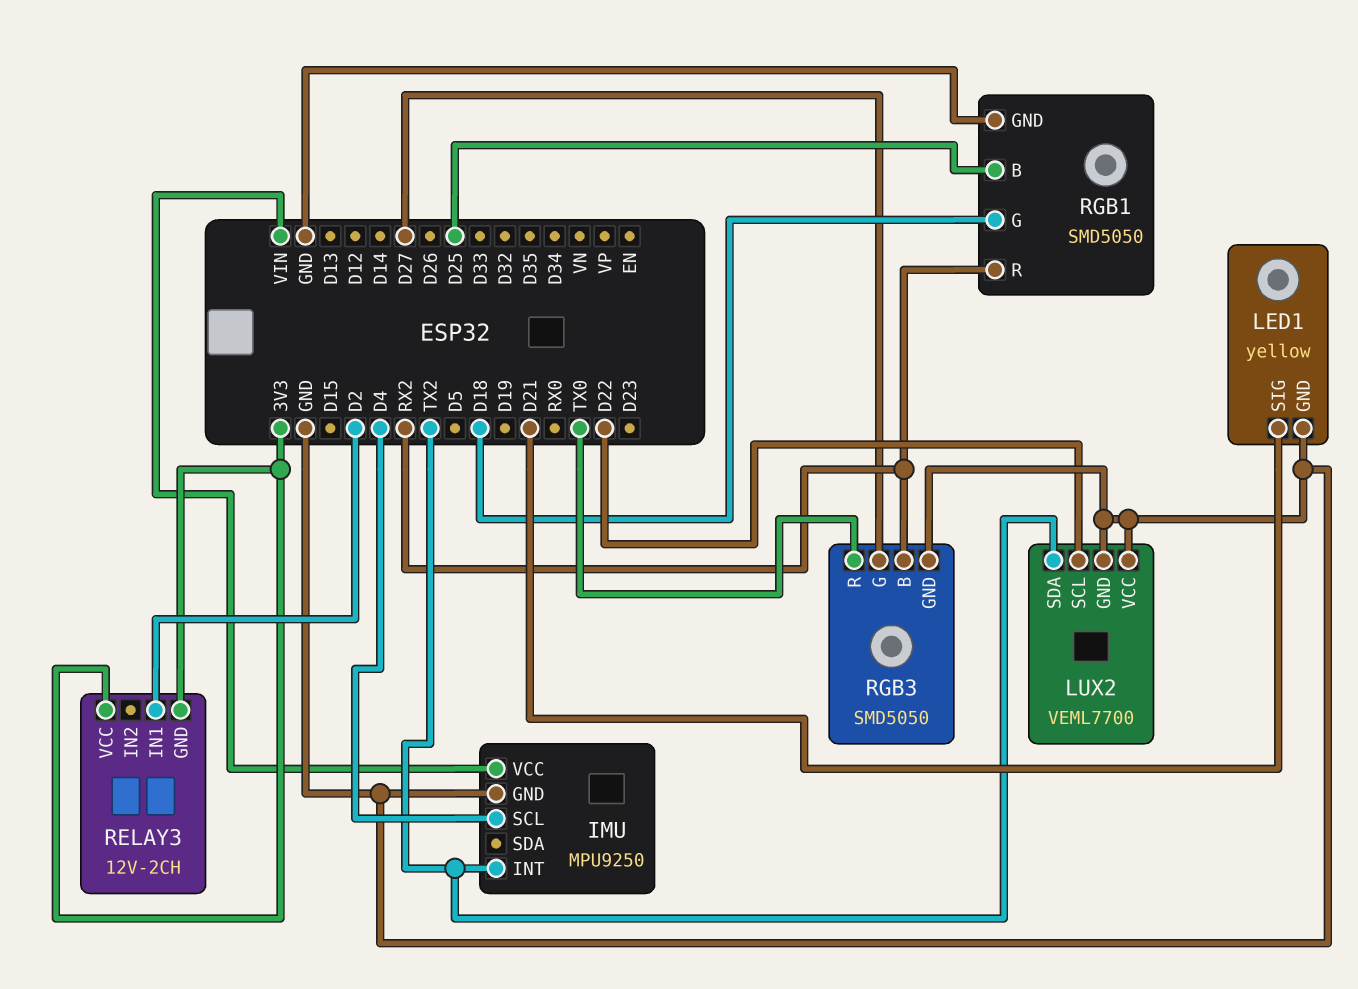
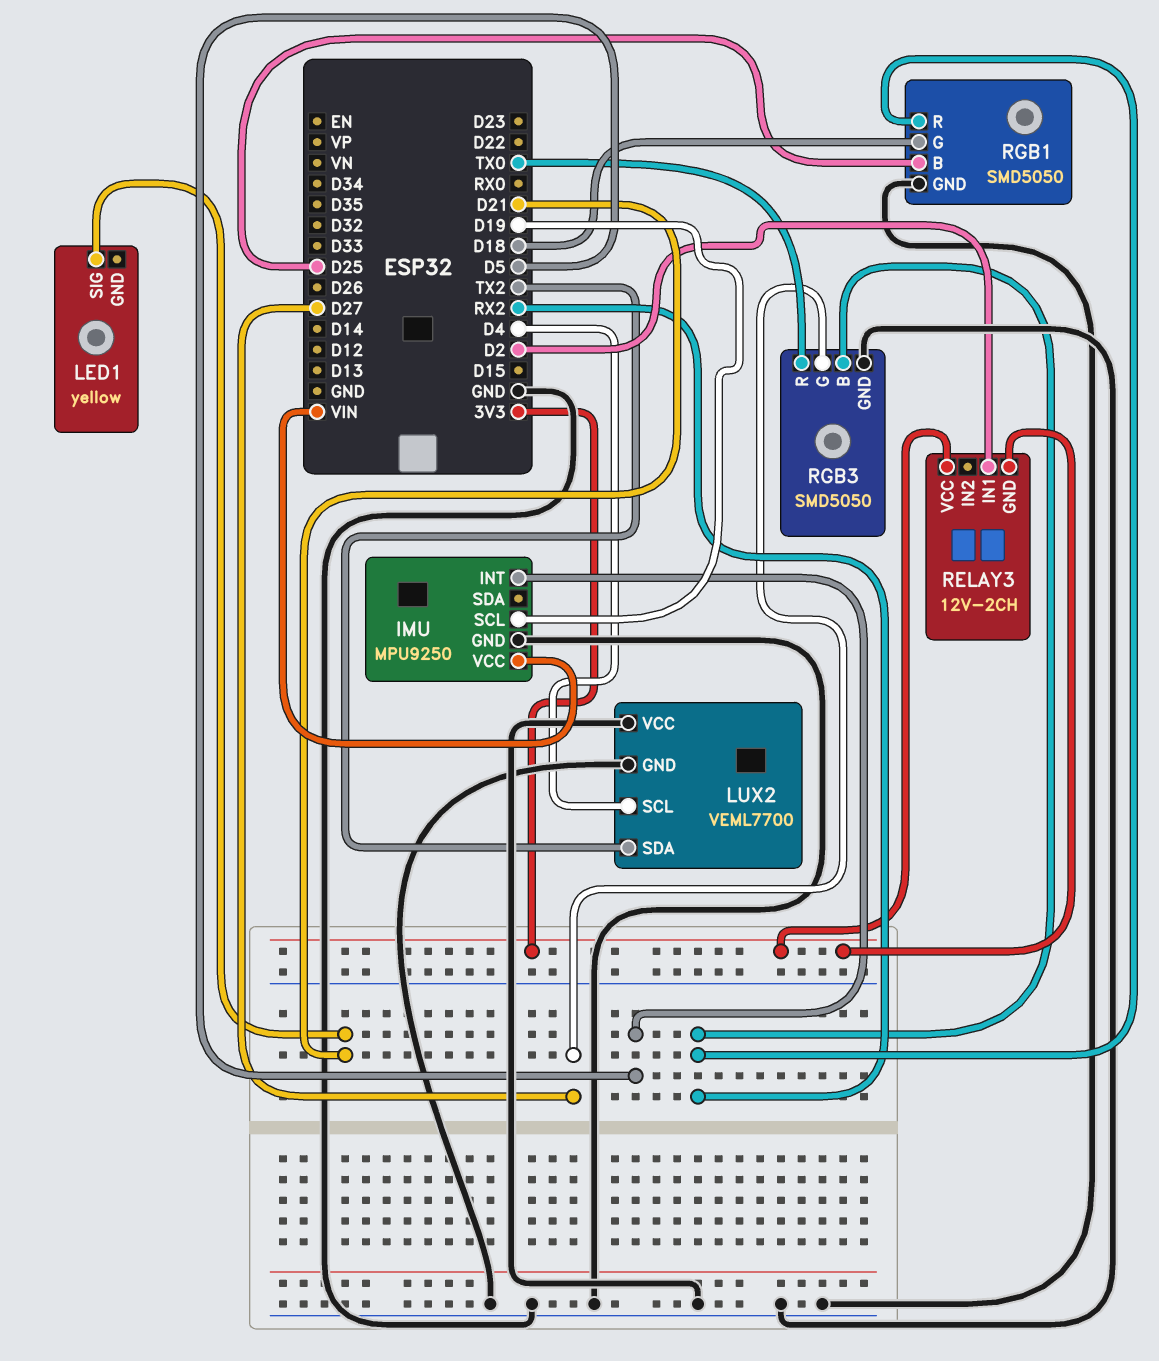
IMU pin INT: TX2 -> D5
IMU pin SCL: D4 -> D19
LED1 pin GND: GND -> none
LUX2 pin SCL: D22 -> D4

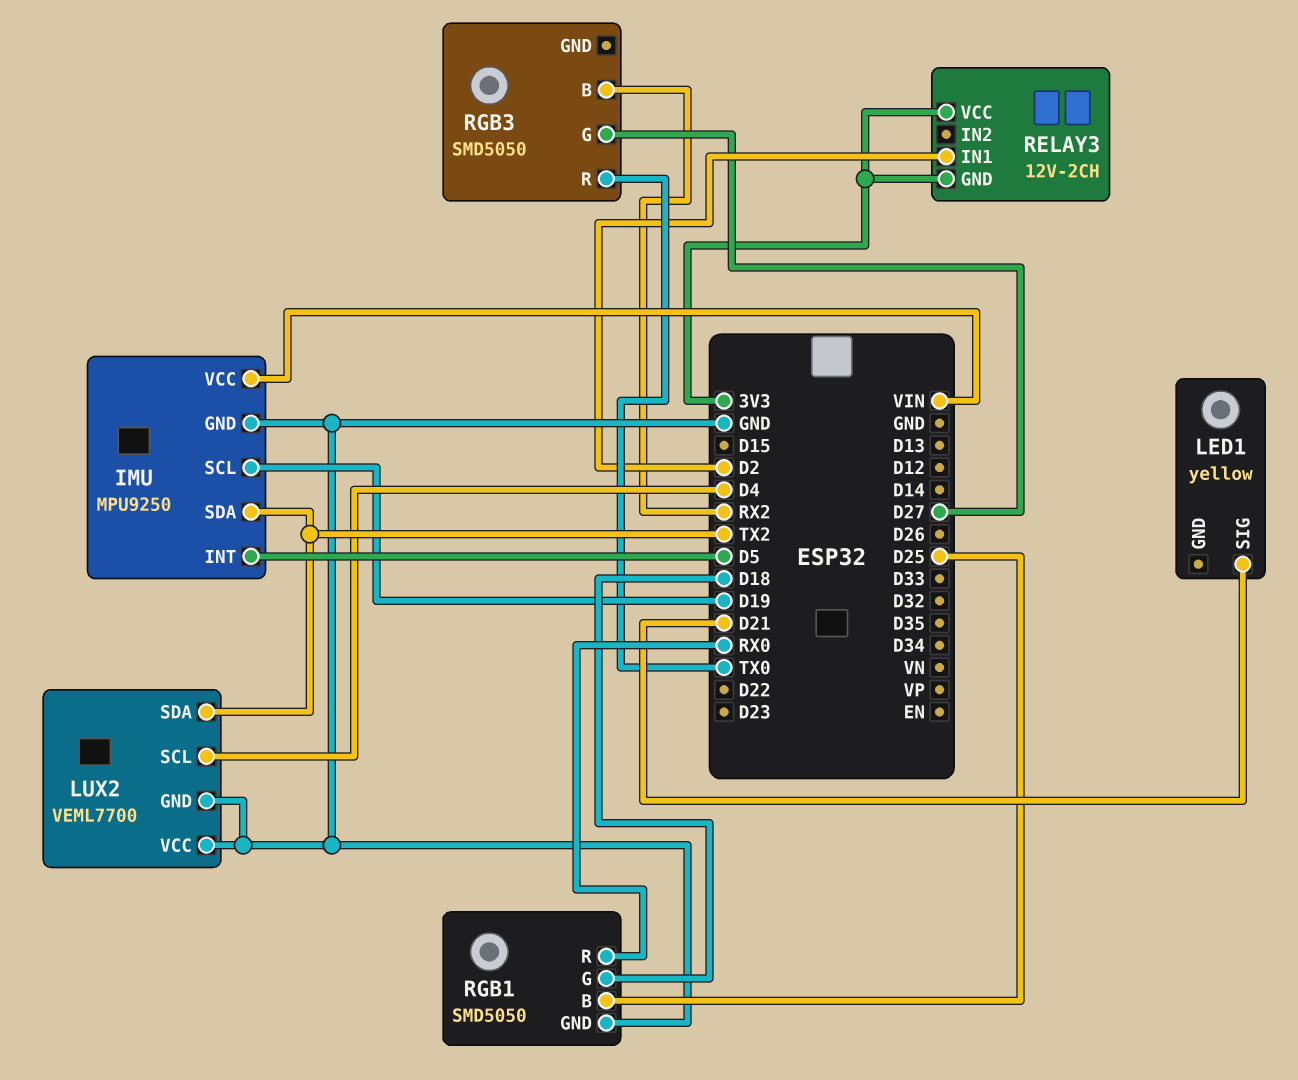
IMU pin SDA: none -> TX2
RGB1 pin R: RX2 -> RX0
RGB3 pin GND: GND -> none

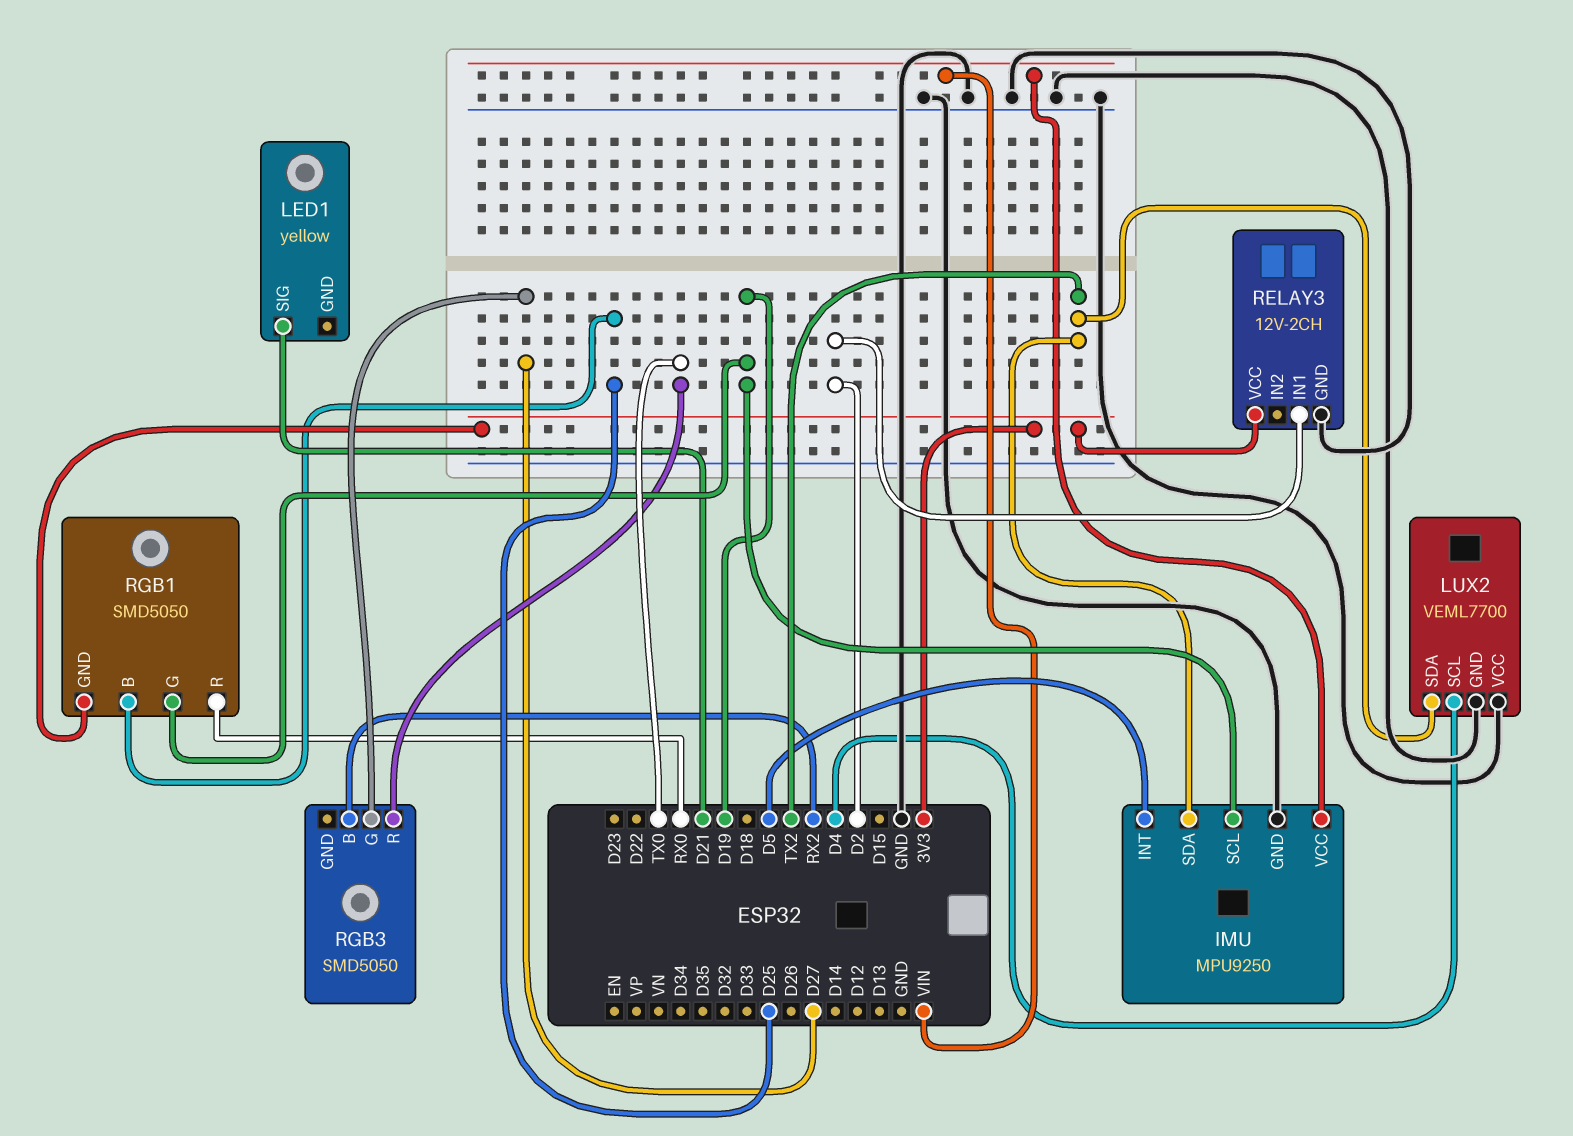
RELAY3 pin GND: 3V3 -> GND
RGB1 pin G: D18 -> D19
RGB1 pin GND: GND -> 3V3

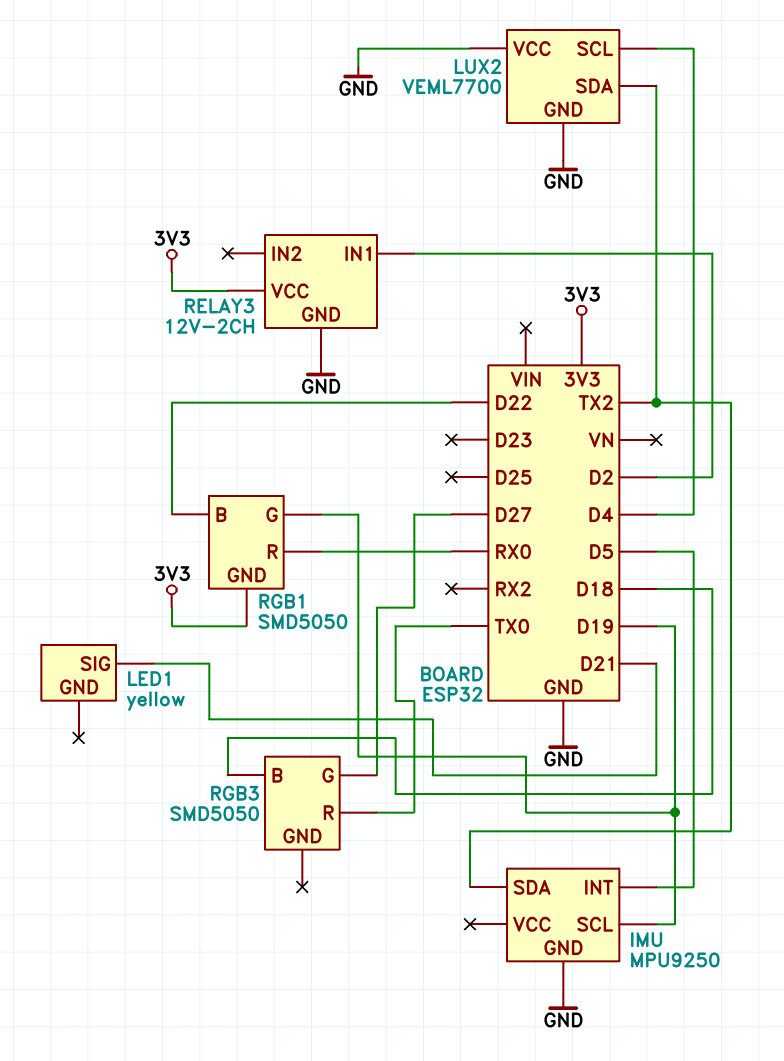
IMU pin VCC: VIN -> none
RGB1 pin B: D25 -> D22
RGB3 pin B: RX2 -> D18

